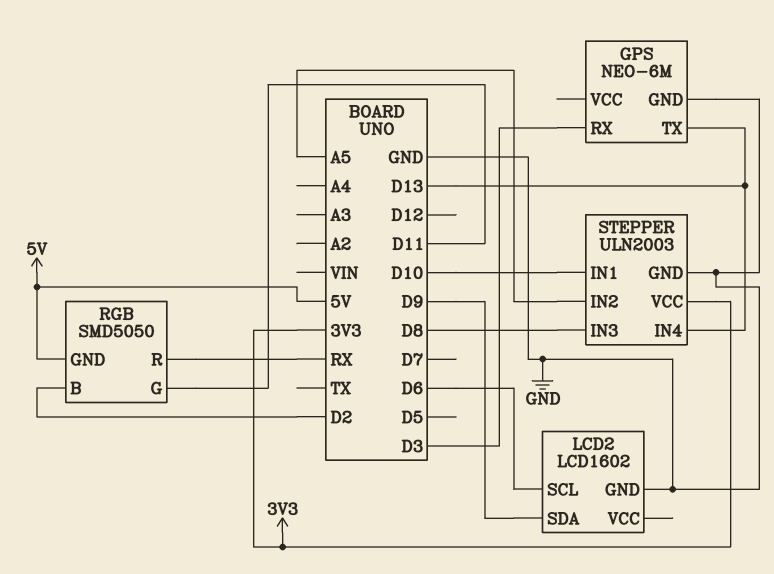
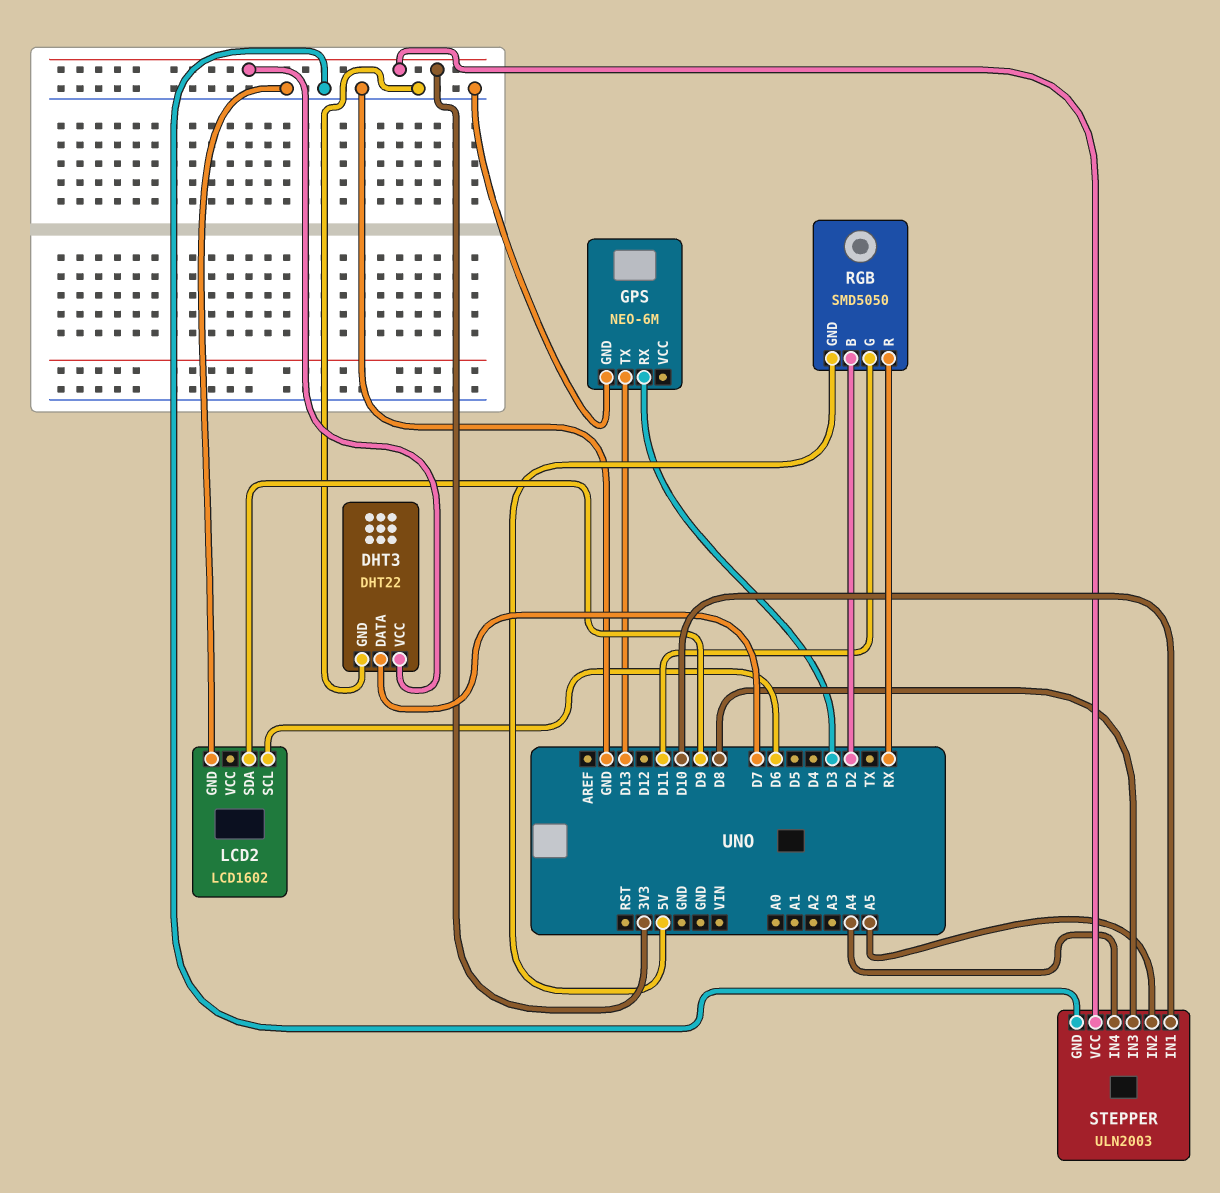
DHT3: none -> DHT22
DHT3 pin DATA: none -> D7
DHT3 pin GND: none -> GND
DHT3 pin VCC: none -> 3V3
STEPPER pin IN4: D13 -> A4

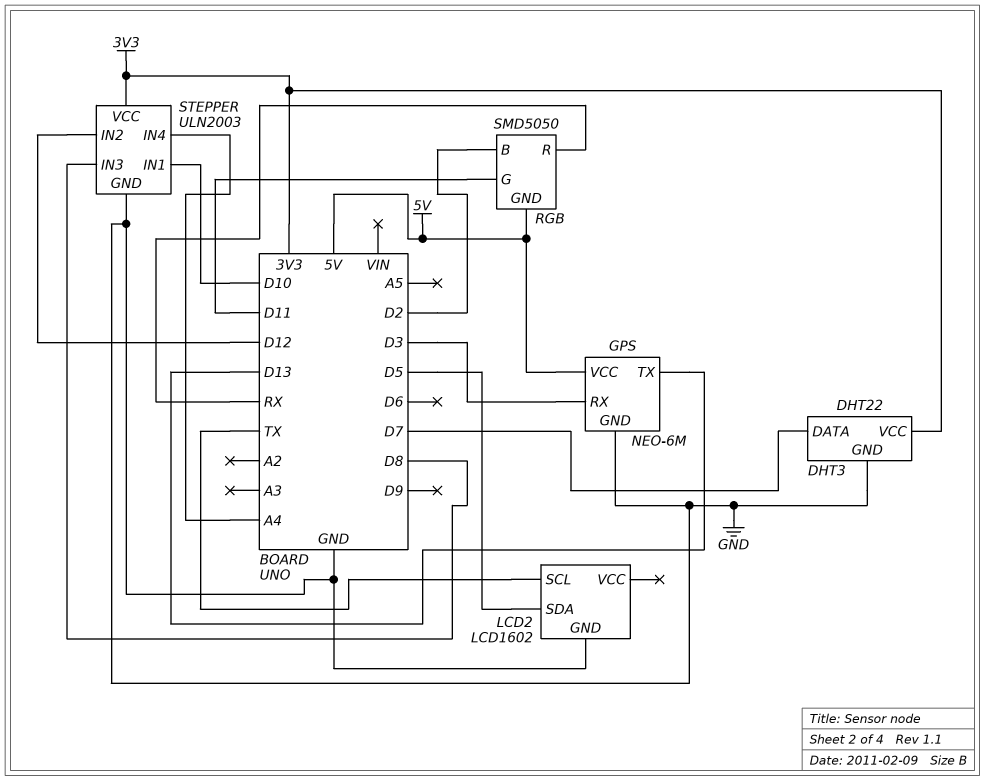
GPS pin VCC: none -> 5V
LCD2 pin SCL: D6 -> TX
LCD2 pin SDA: D9 -> D5
STEPPER pin IN2: A5 -> D12

